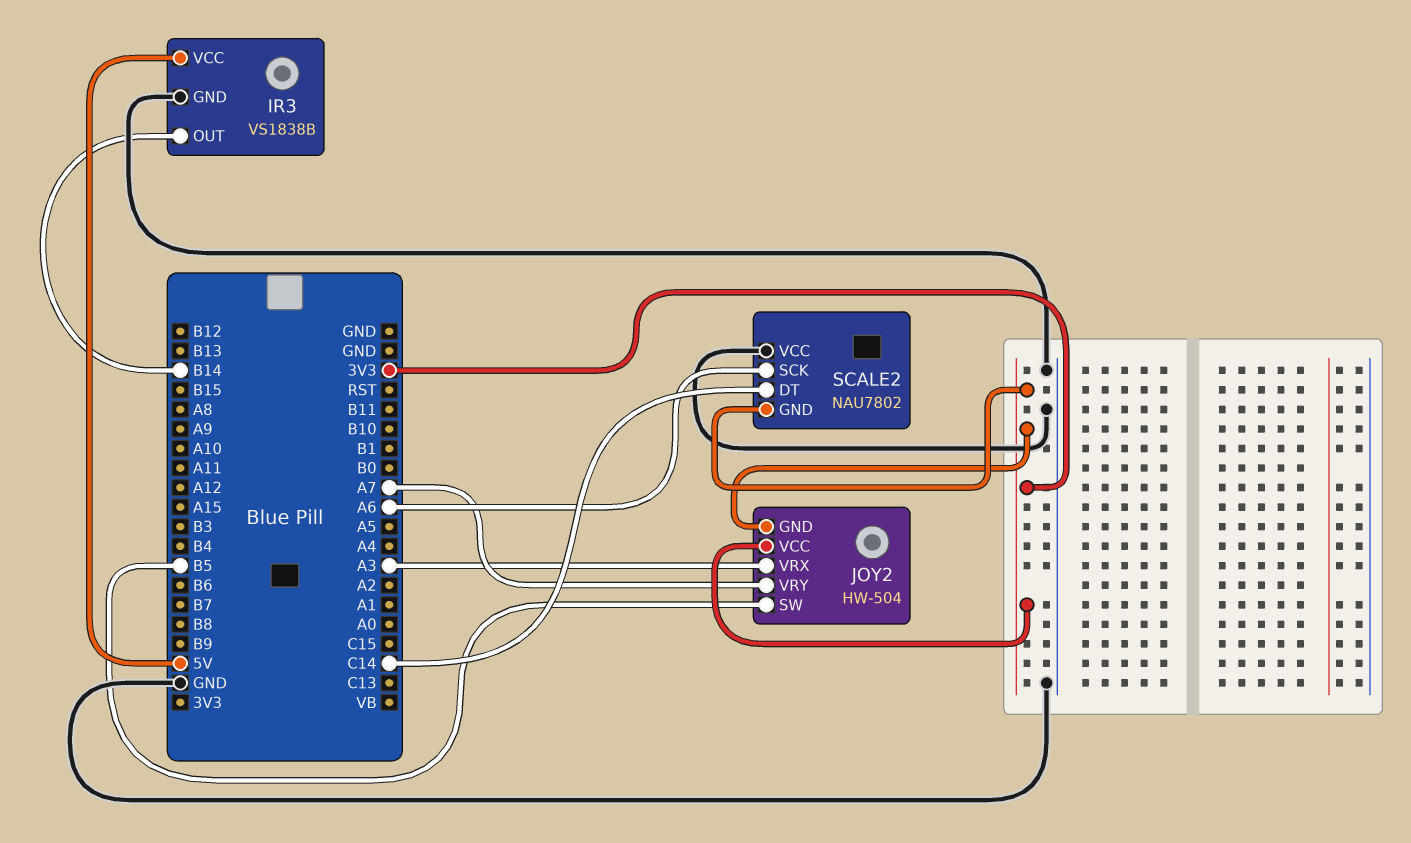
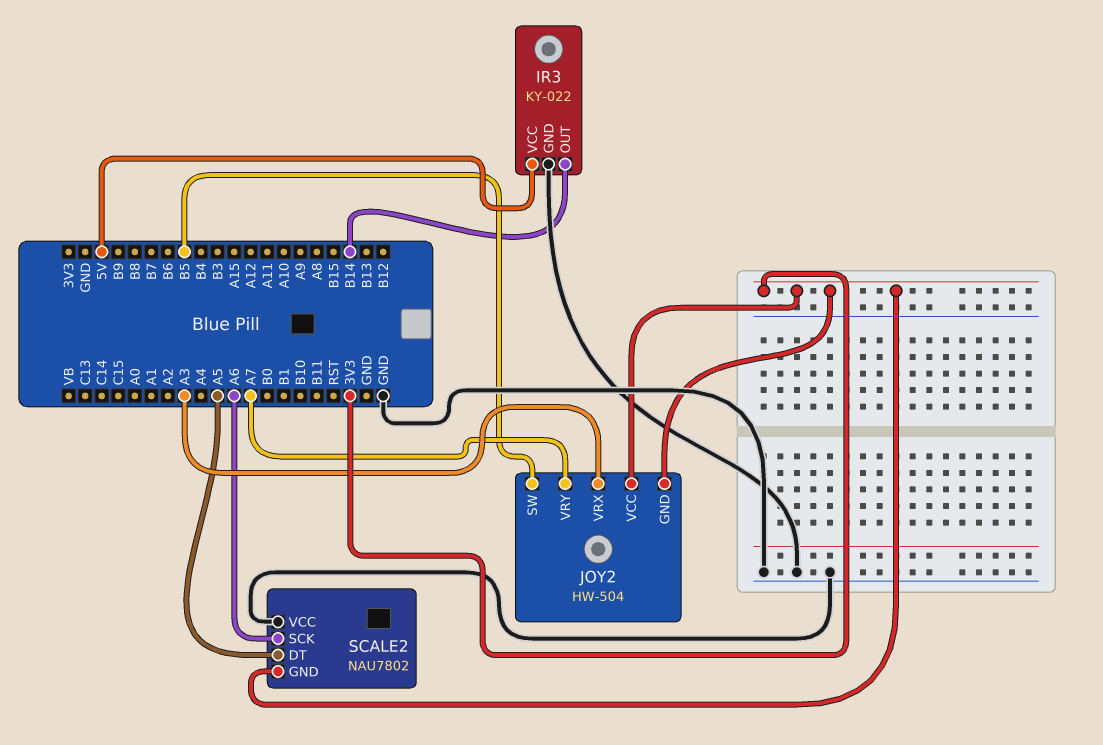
IR3: VS1838B -> KY-022
SCALE2 pin DT: C14 -> A5

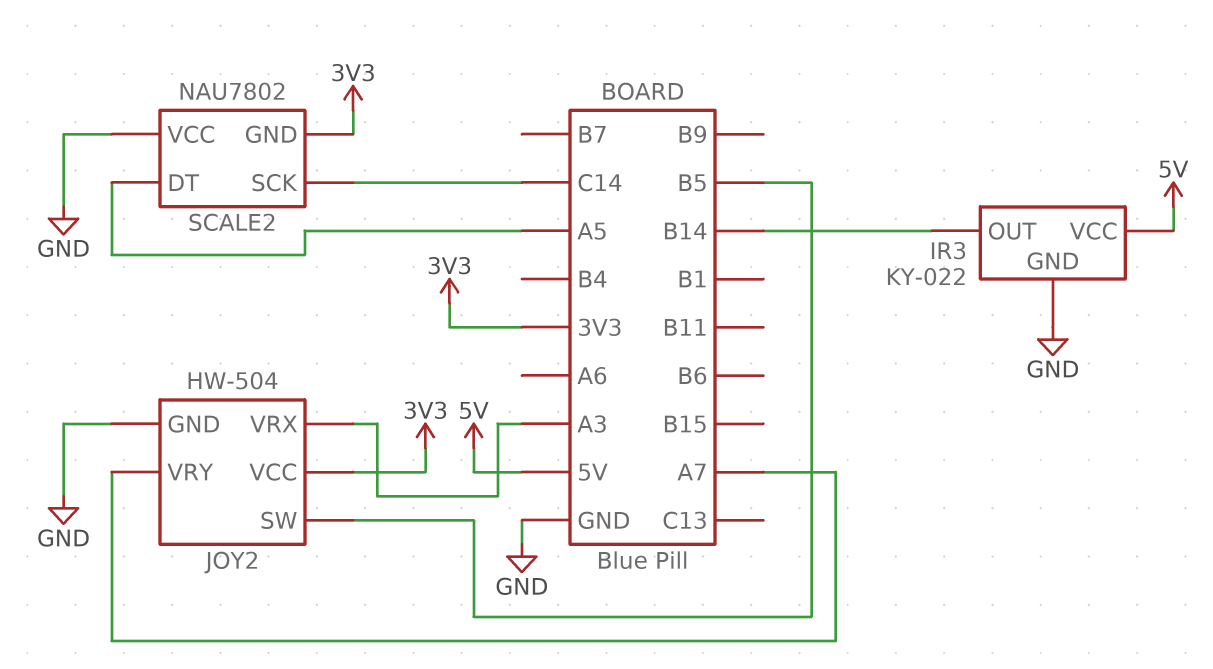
JOY2 pin GND: 3V3 -> GND
SCALE2 pin SCK: A6 -> C14

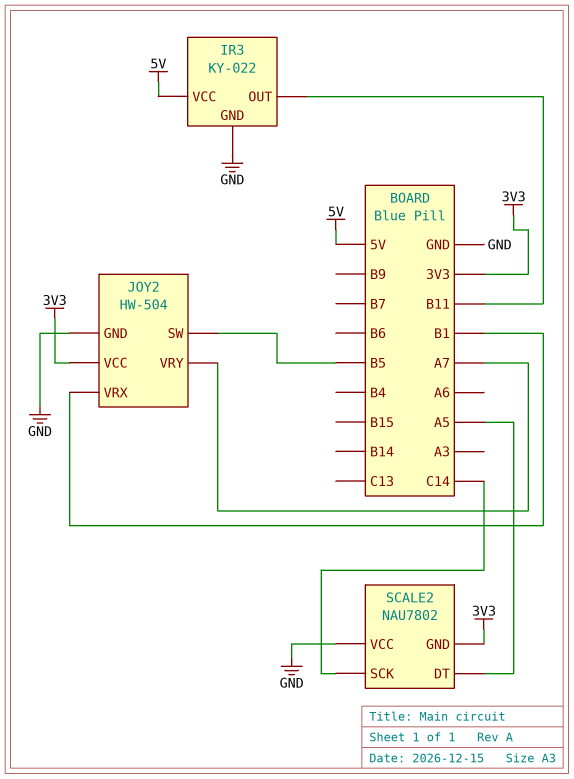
IR3 pin OUT: B14 -> B11
JOY2 pin VRX: A3 -> B1

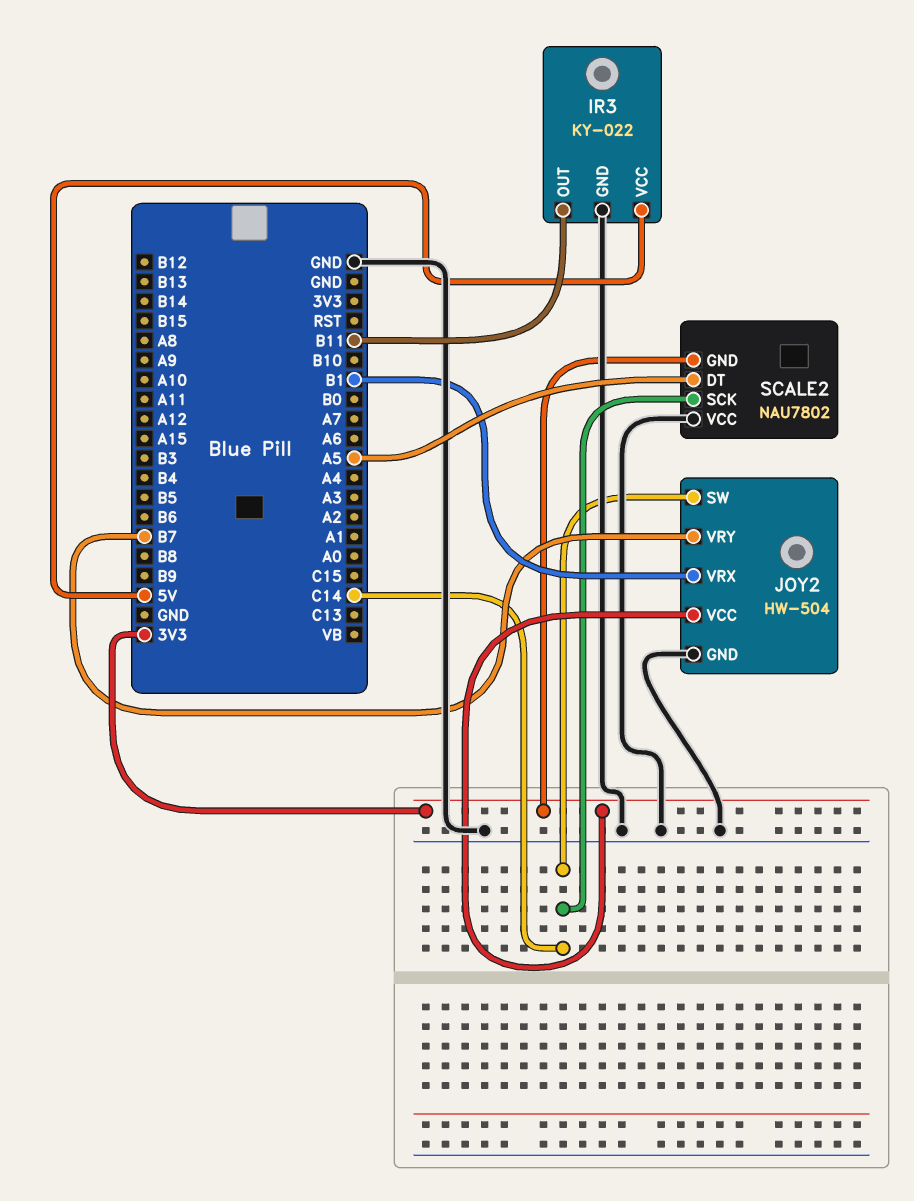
JOY2 pin SW: B5 -> C14
JOY2 pin VRY: A7 -> B7

